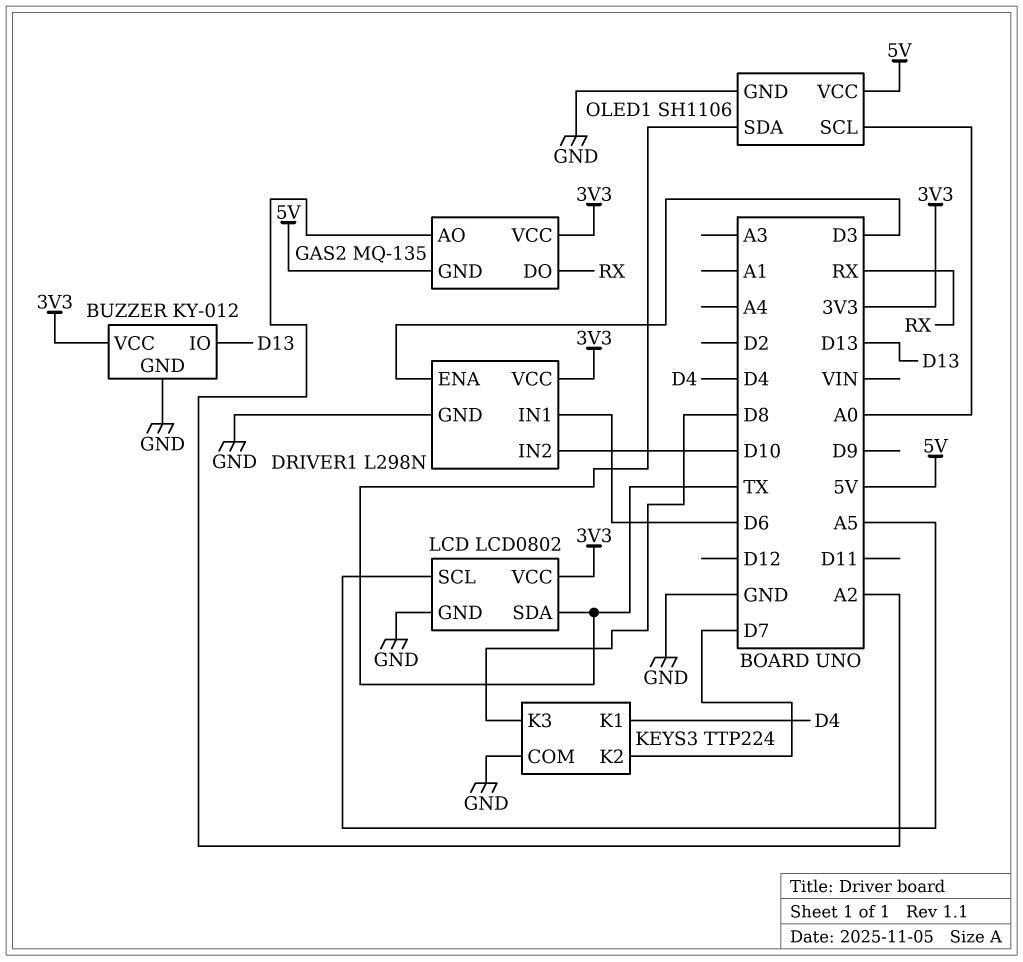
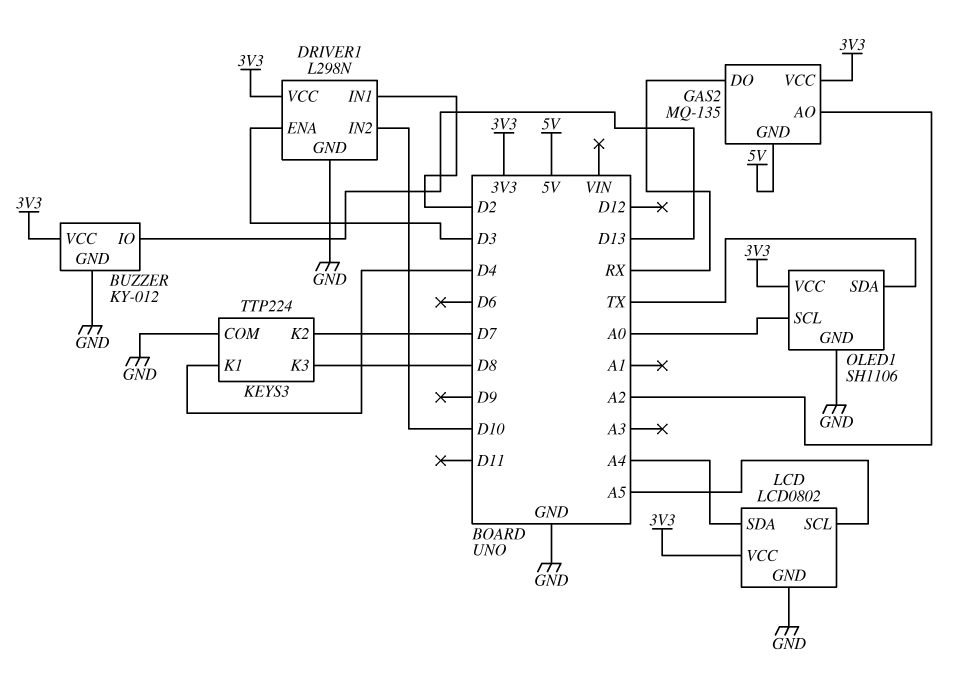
DRIVER1 pin IN1: D6 -> D2
LCD pin SDA: TX -> A4
OLED1 pin VCC: 5V -> 3V3

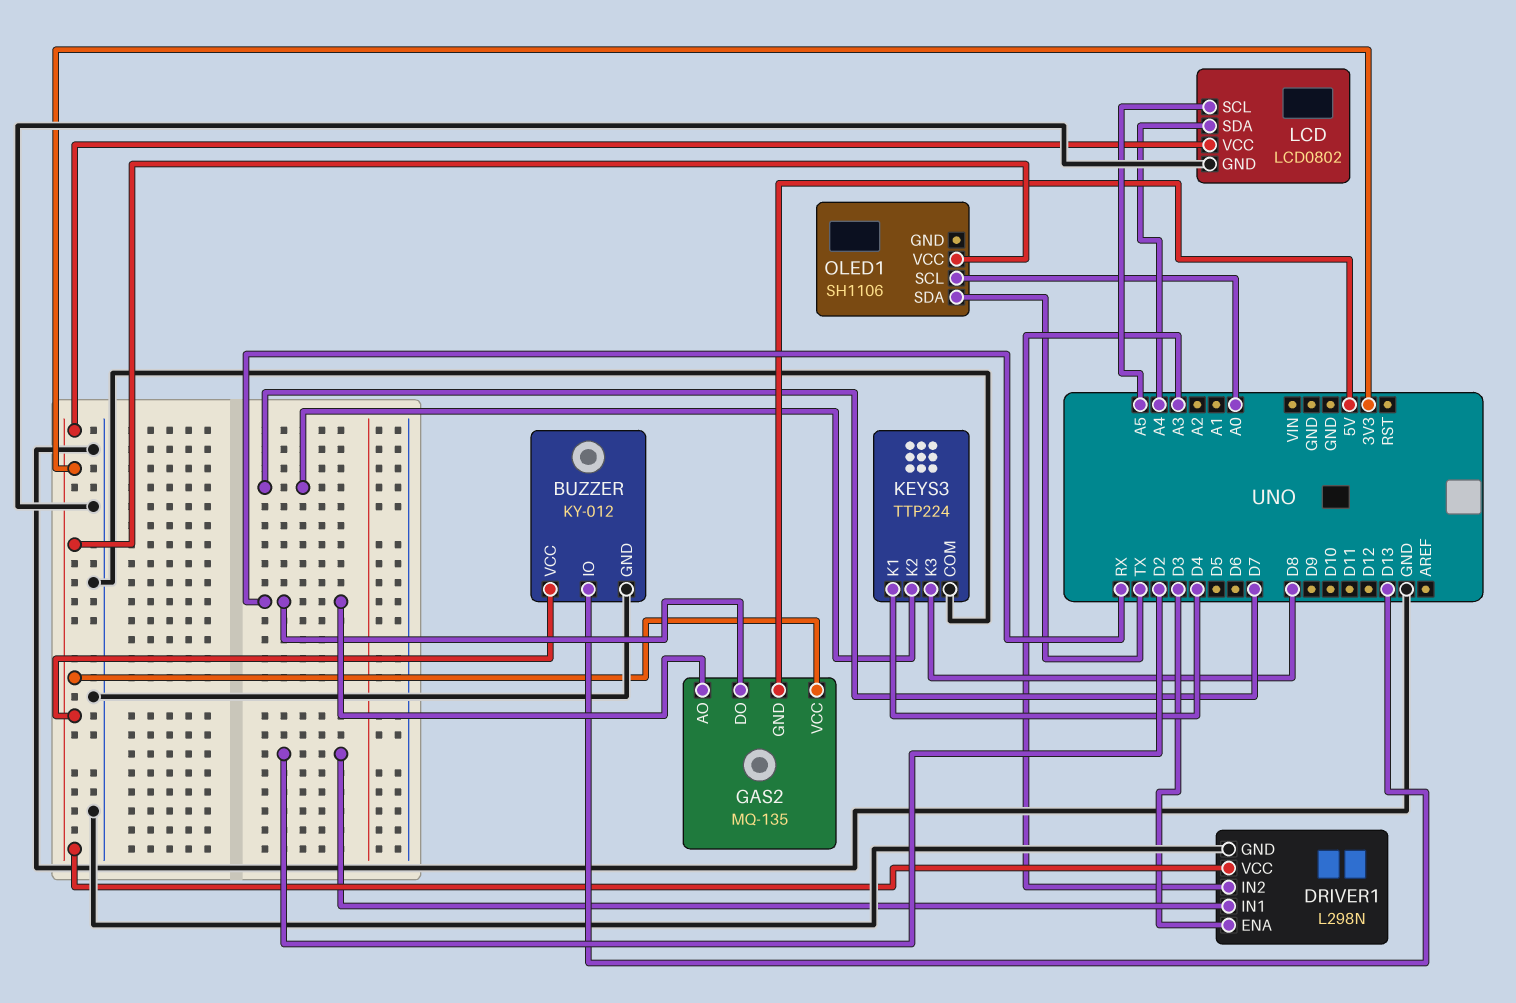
DRIVER1 pin IN2: D10 -> A3
GAS2 pin AO: A2 -> RX
OLED1 pin GND: GND -> none

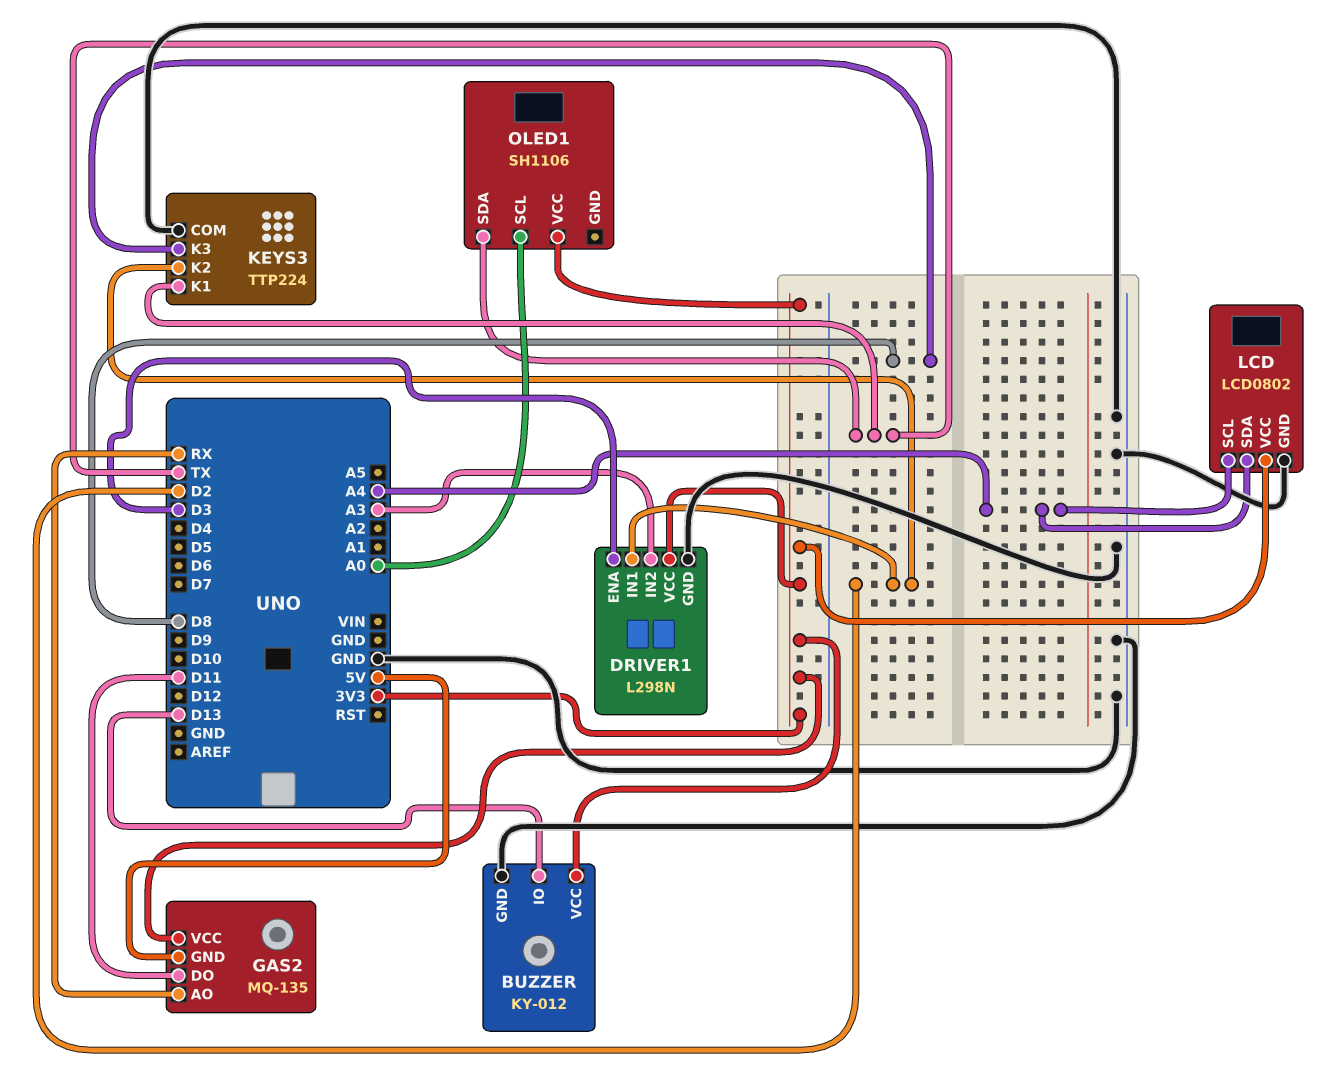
GAS2 pin DO: RX -> D11
KEYS3 pin K1: D4 -> TX
KEYS3 pin K2: D7 -> D2
LCD pin SCL: A5 -> A4

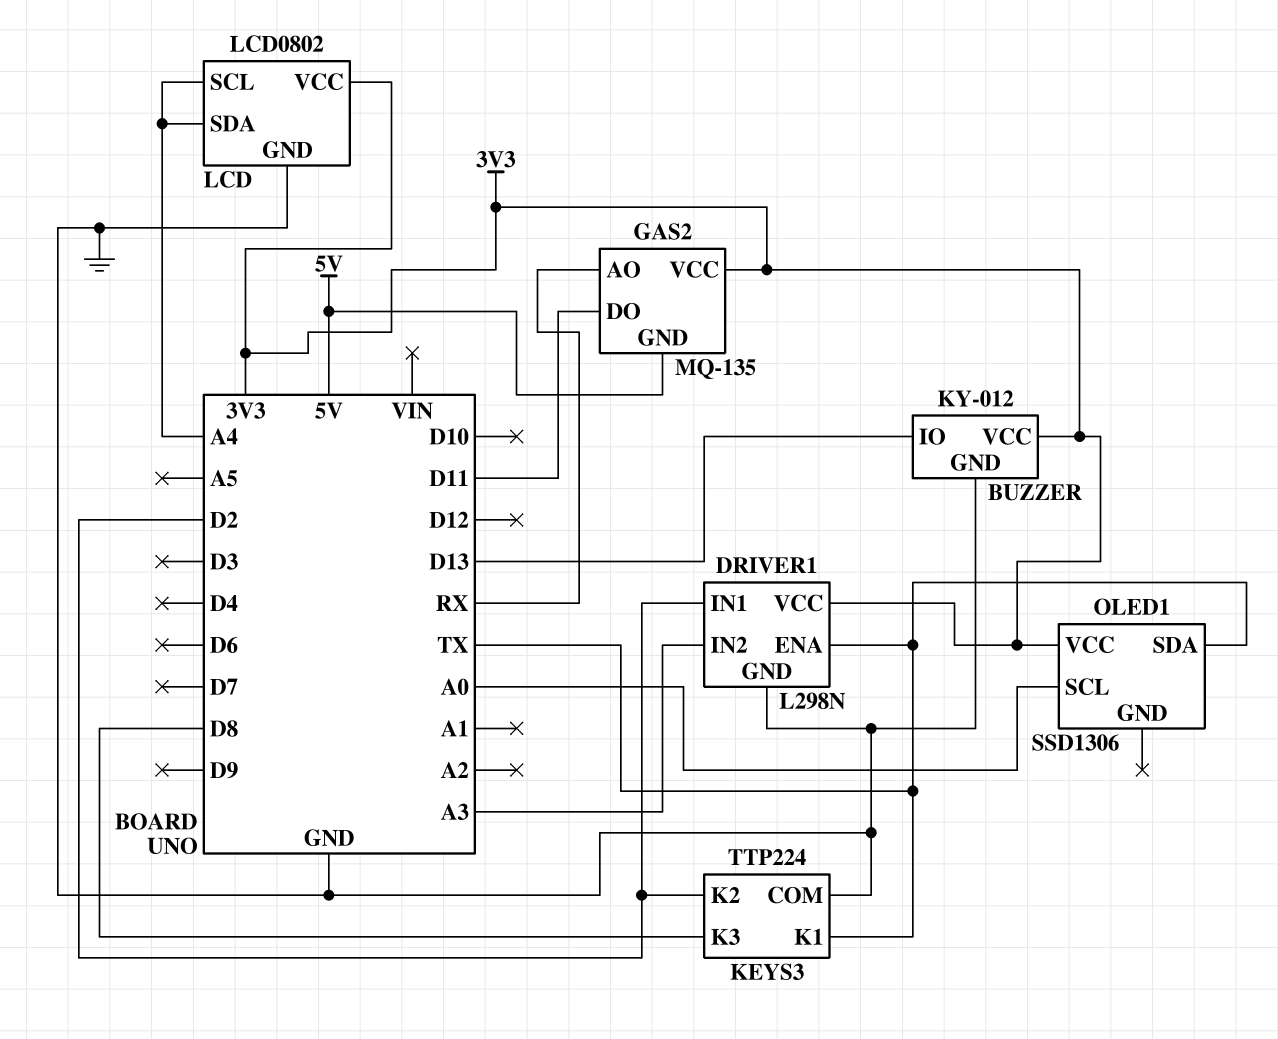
DRIVER1 pin ENA: D3 -> TX
OLED1: SH1106 -> SSD1306

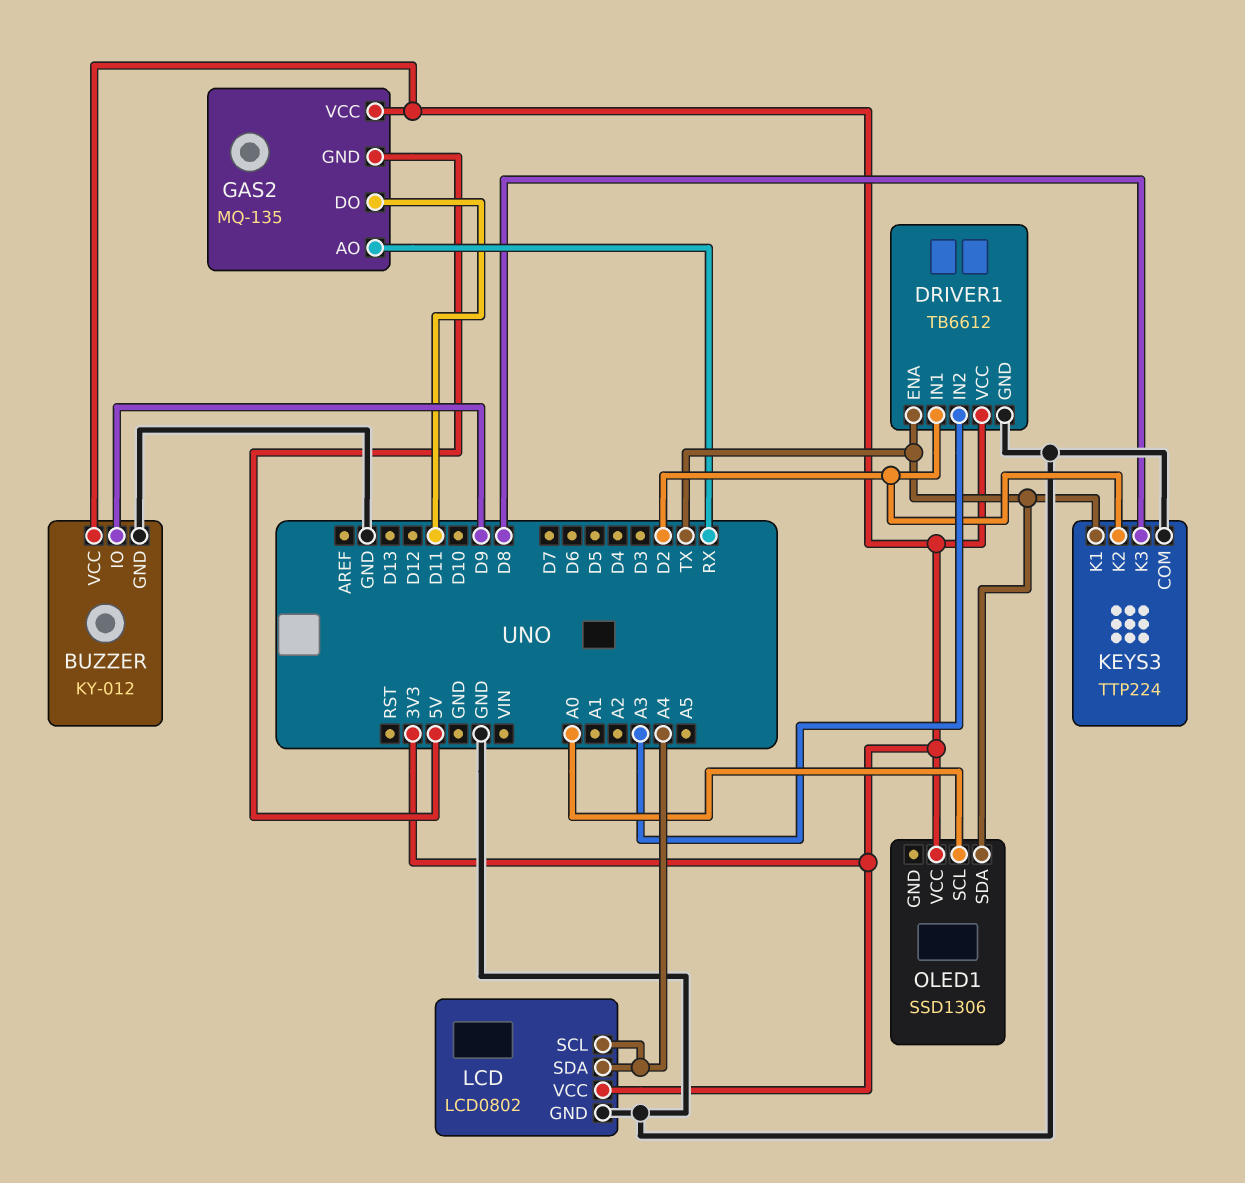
BUZZER pin IO: D13 -> D9
DRIVER1: L298N -> TB6612

